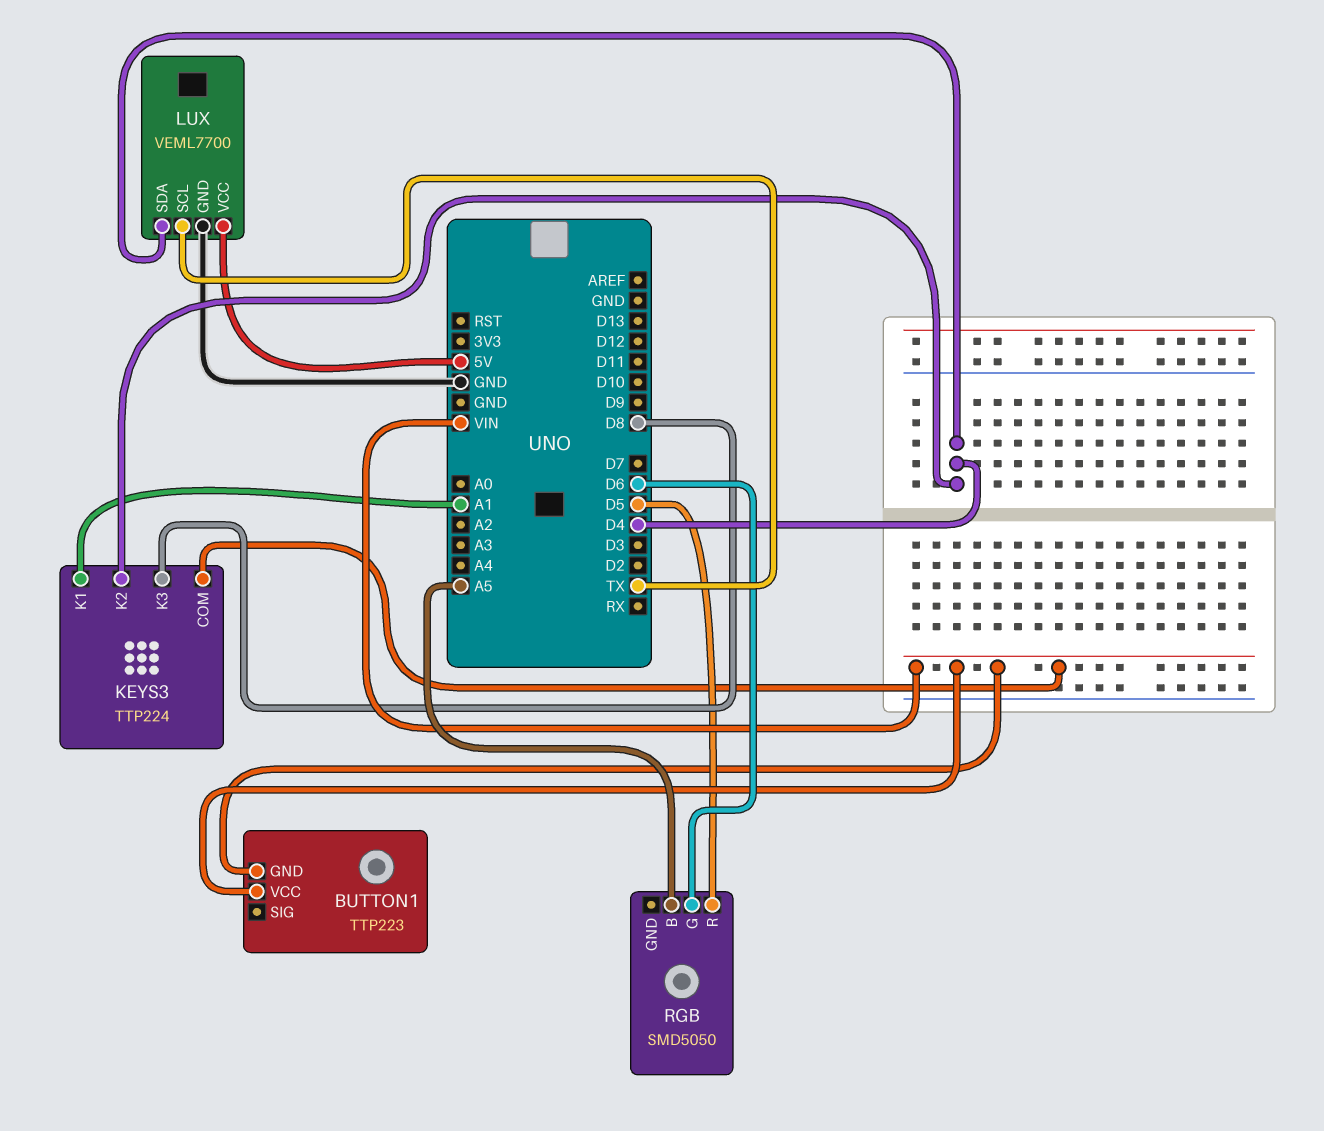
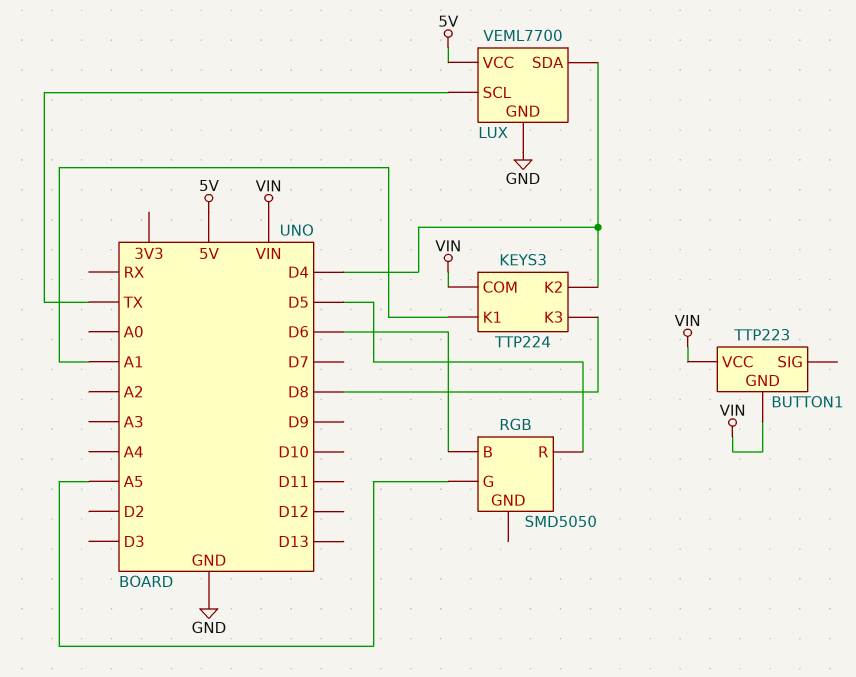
RGB pin B: A5 -> D6
RGB pin G: D6 -> A5

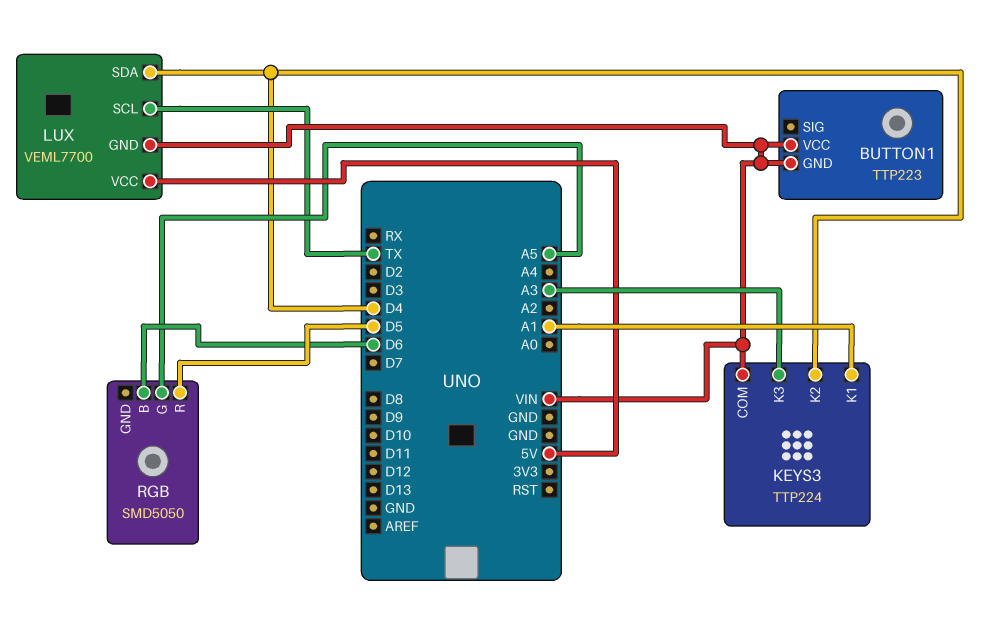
KEYS3 pin K3: D8 -> A3
LUX pin GND: GND -> VIN

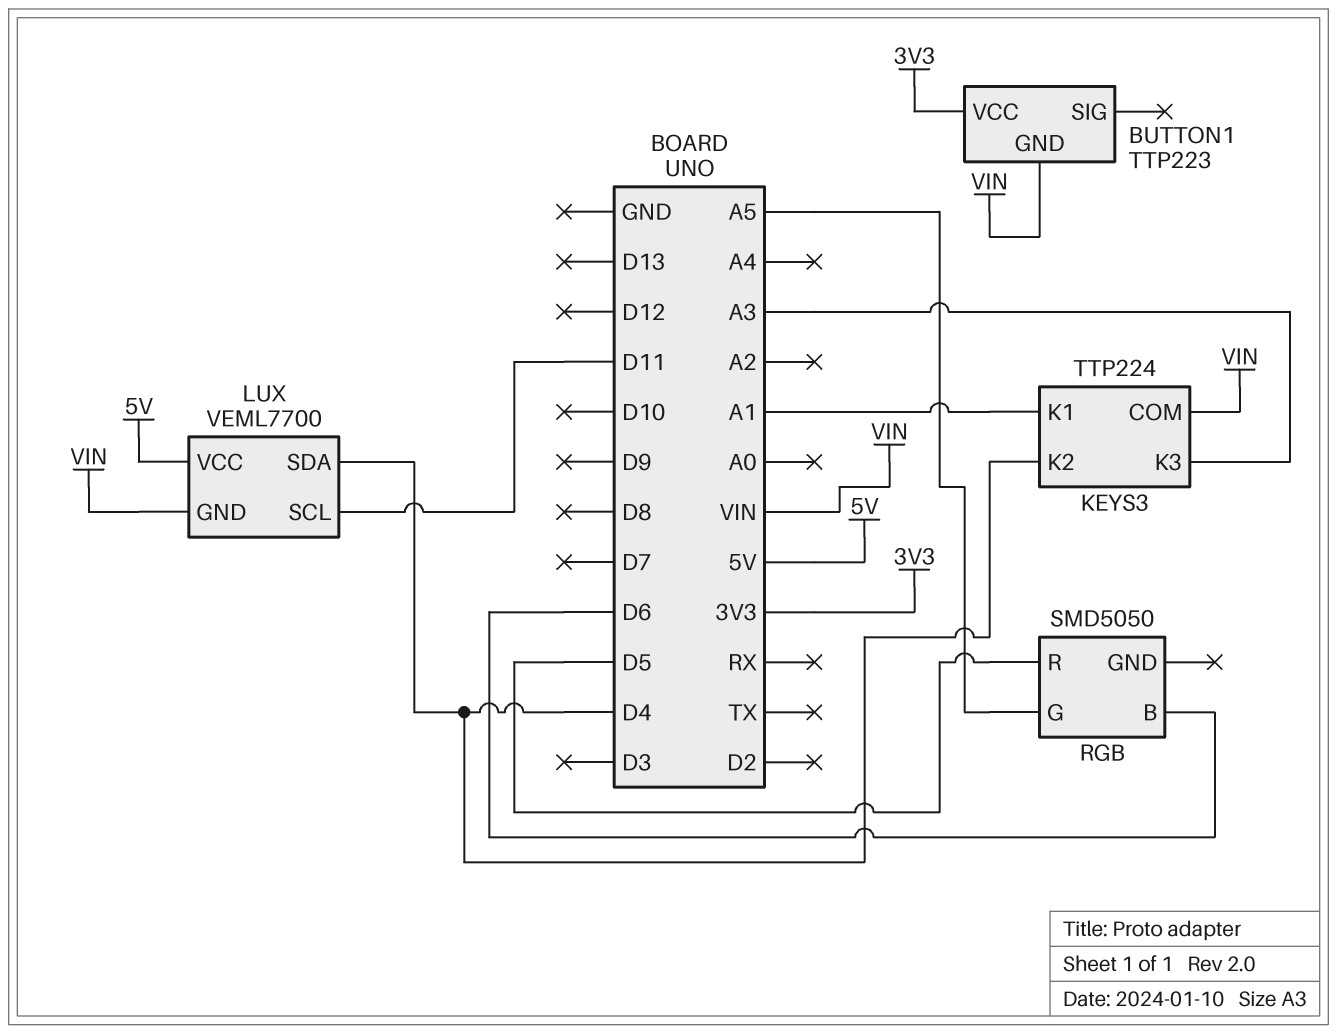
BUTTON1 pin VCC: VIN -> 3V3
LUX pin SCL: TX -> D11

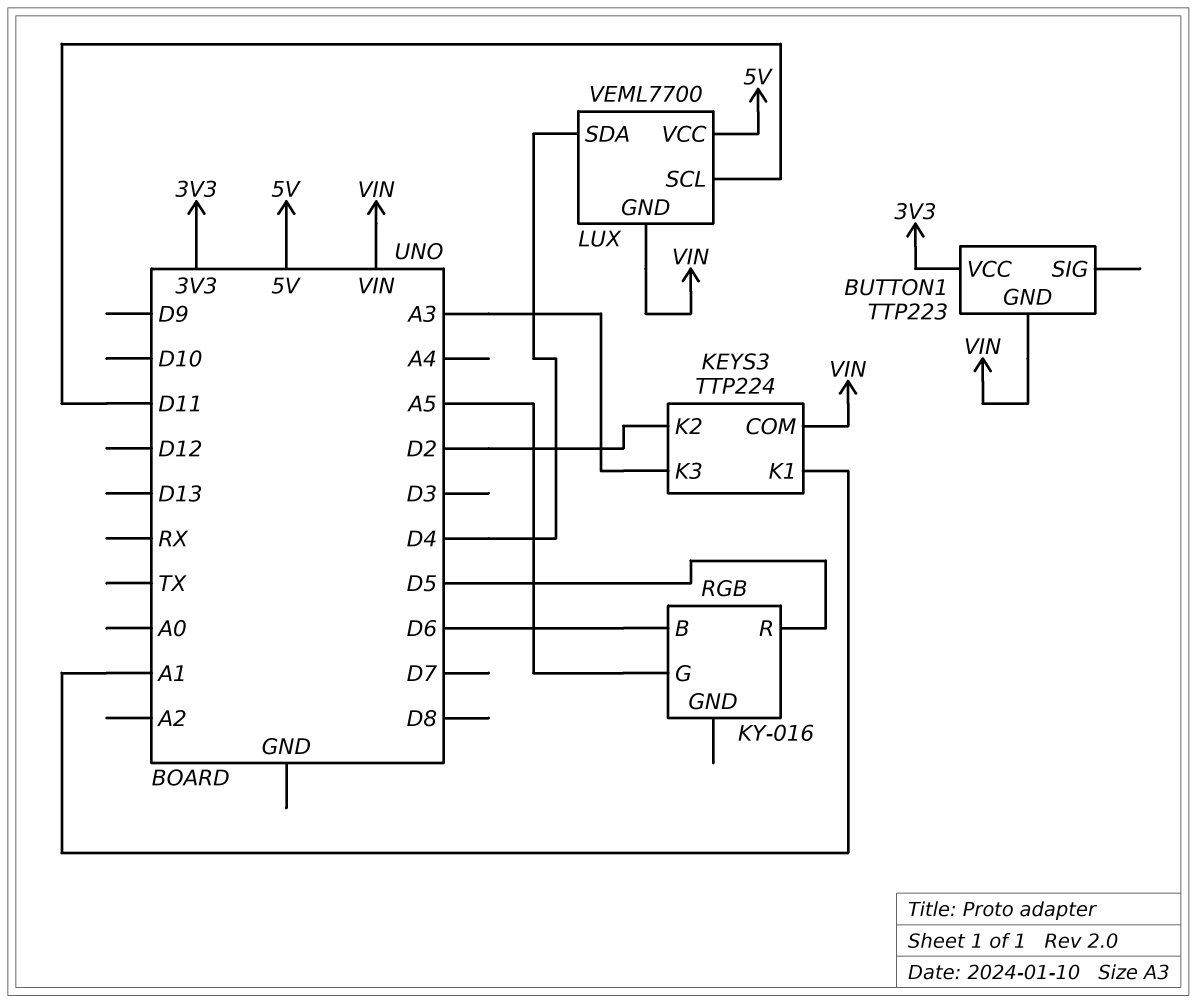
KEYS3 pin K2: D4 -> D2
RGB: SMD5050 -> KY-016

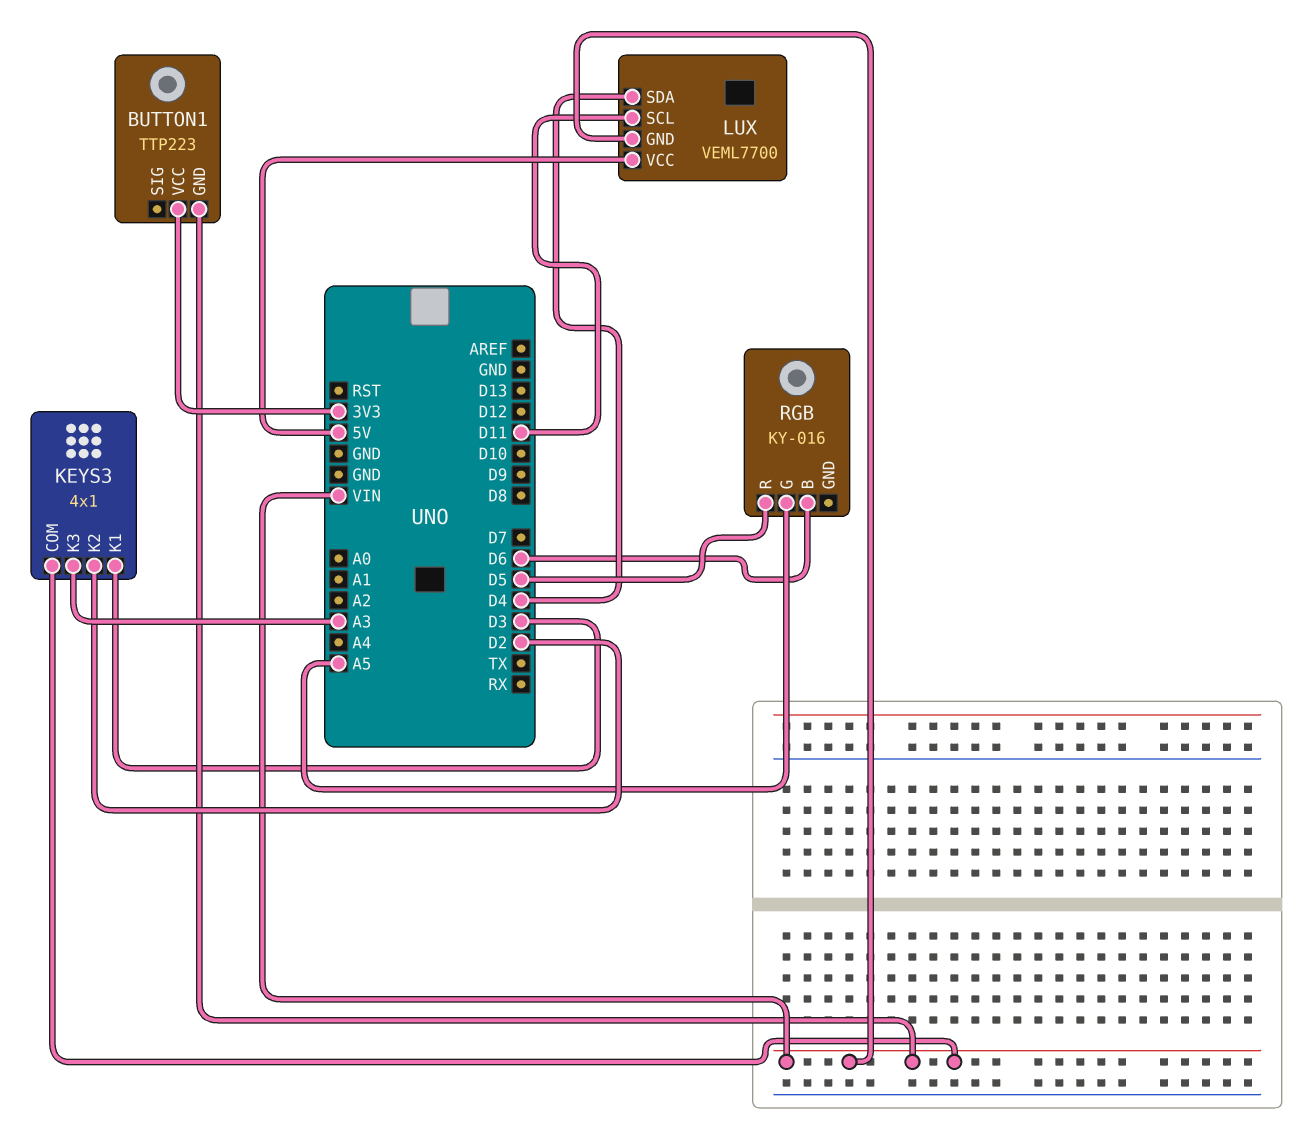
KEYS3: TTP224 -> 4x1
KEYS3 pin K1: A1 -> D3

